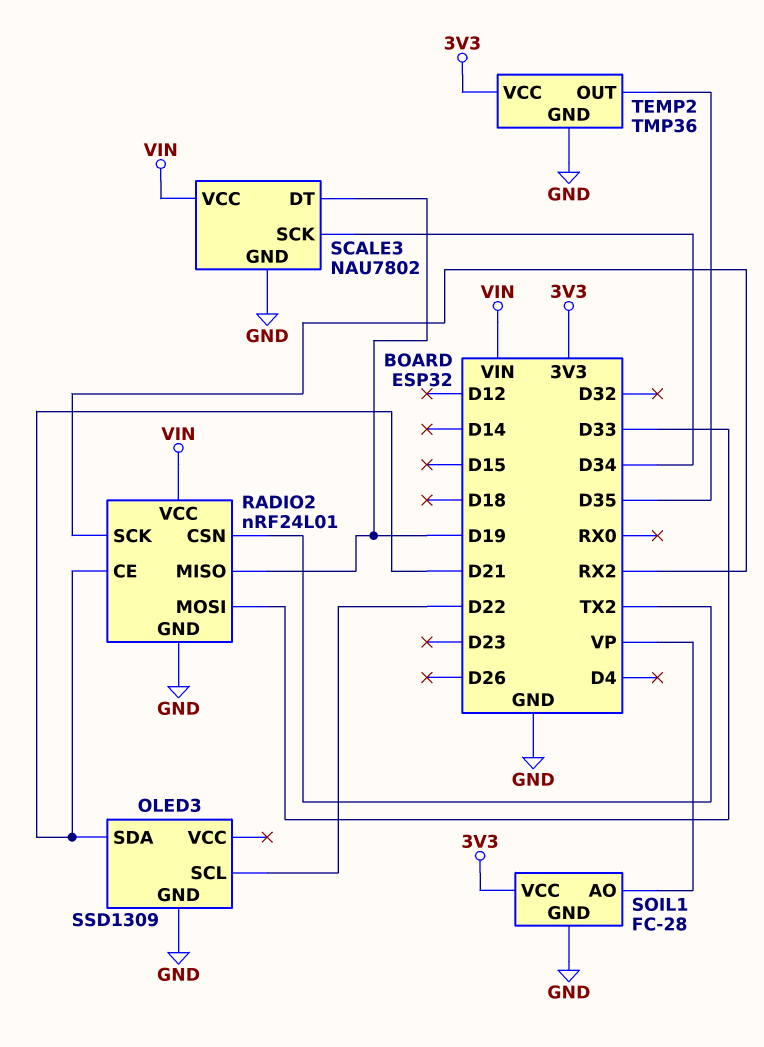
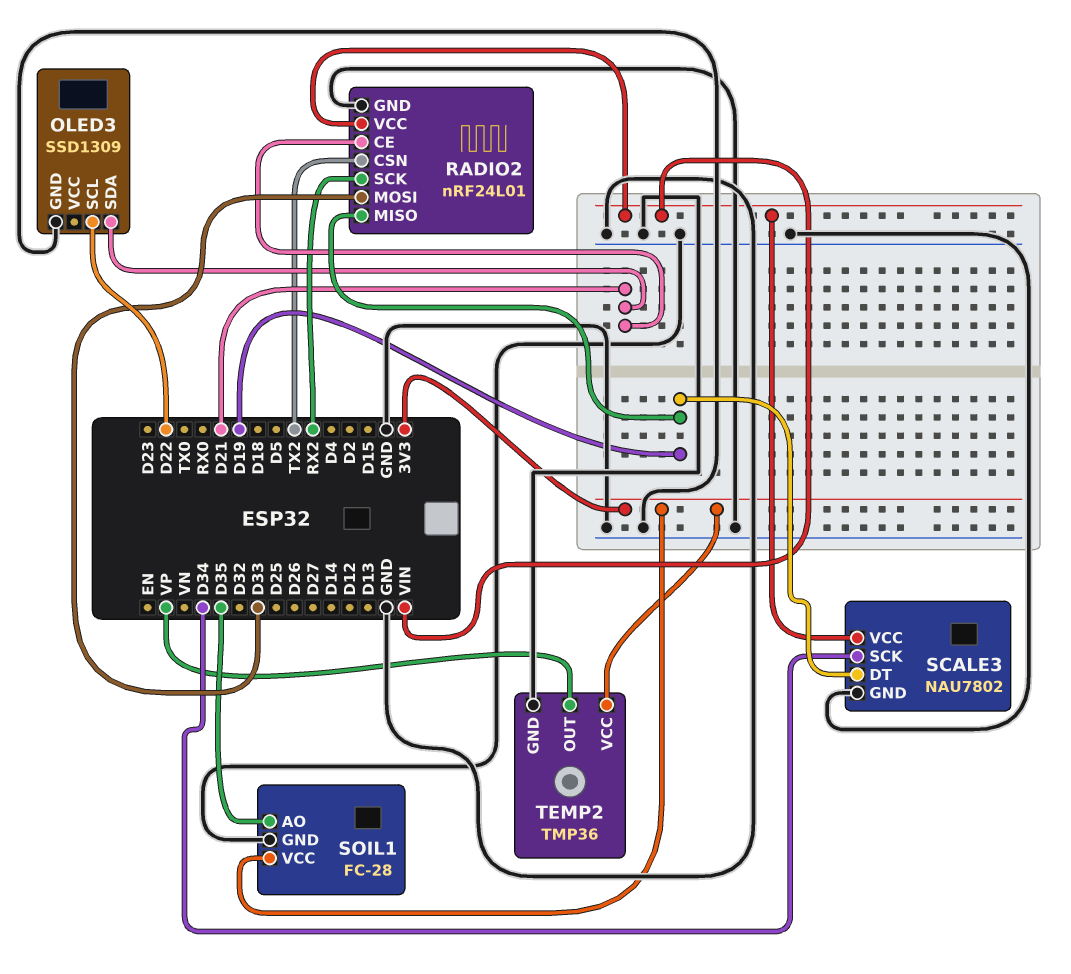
SOIL1 pin AO: VP -> D35
TEMP2 pin OUT: D35 -> VP

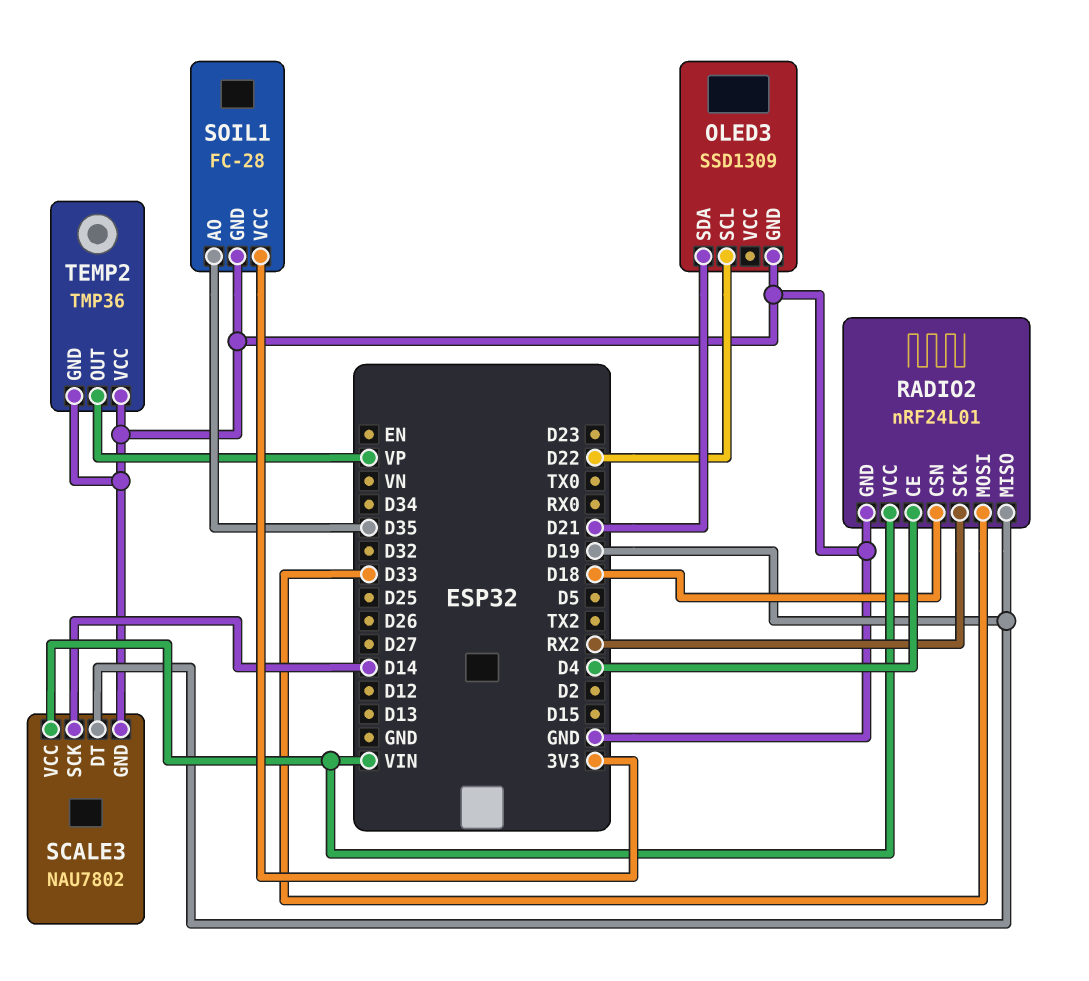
RADIO2 pin CE: D21 -> D4
RADIO2 pin CSN: TX2 -> D18
SCALE3 pin SCK: D34 -> D14
TEMP2 pin VCC: 3V3 -> GND

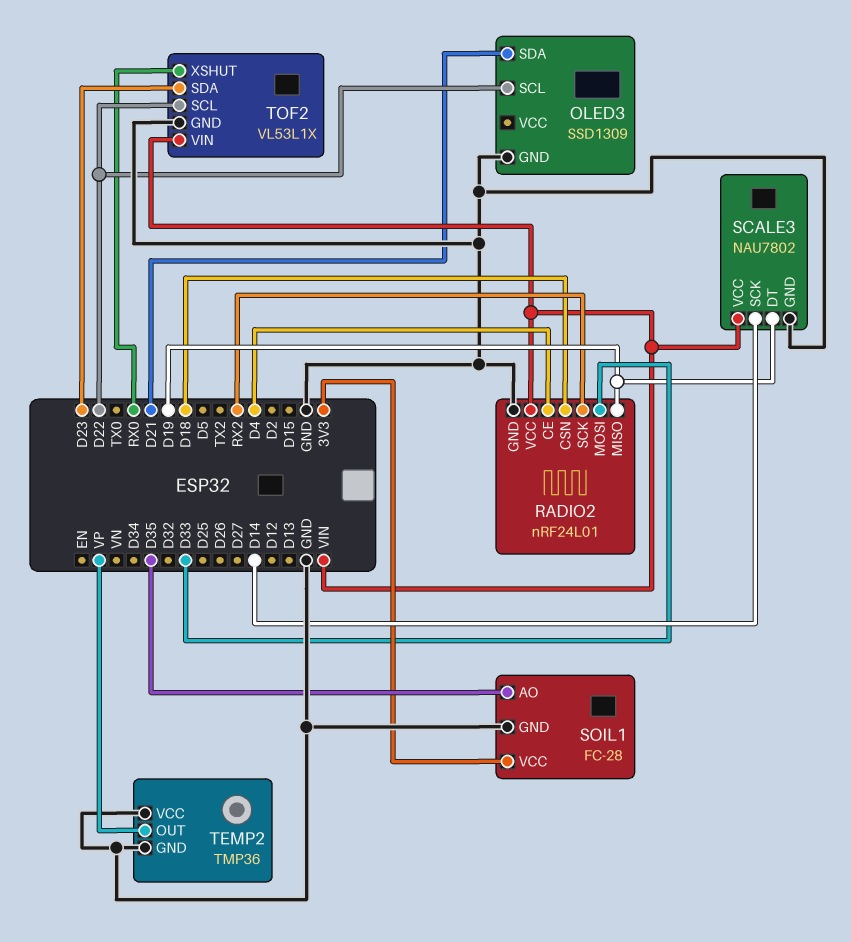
TOF2: none -> VL53L1X
TOF2 pin GND: none -> GND
TOF2 pin SCL: none -> D22
TOF2 pin SDA: none -> D23
TOF2 pin VIN: none -> VIN
TOF2 pin XSHUT: none -> RX0

